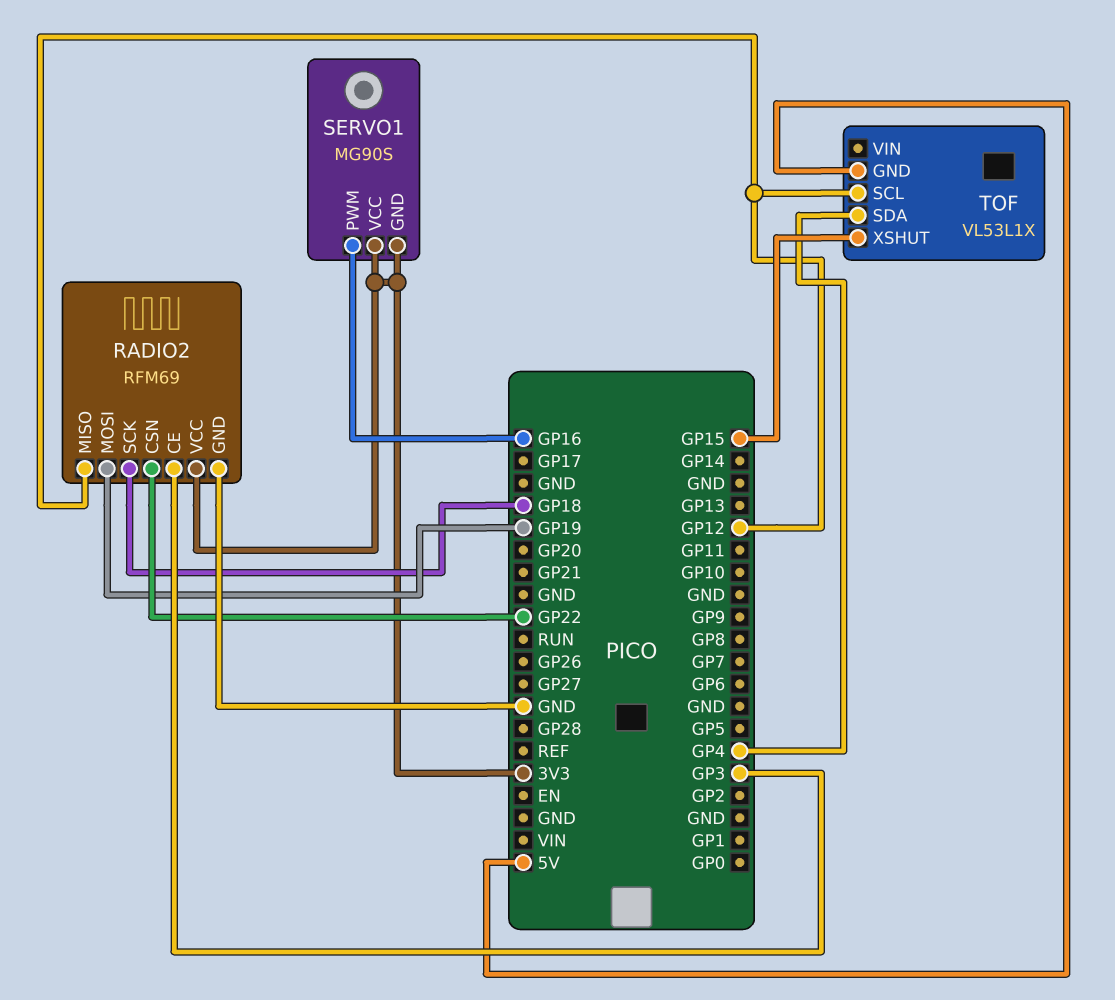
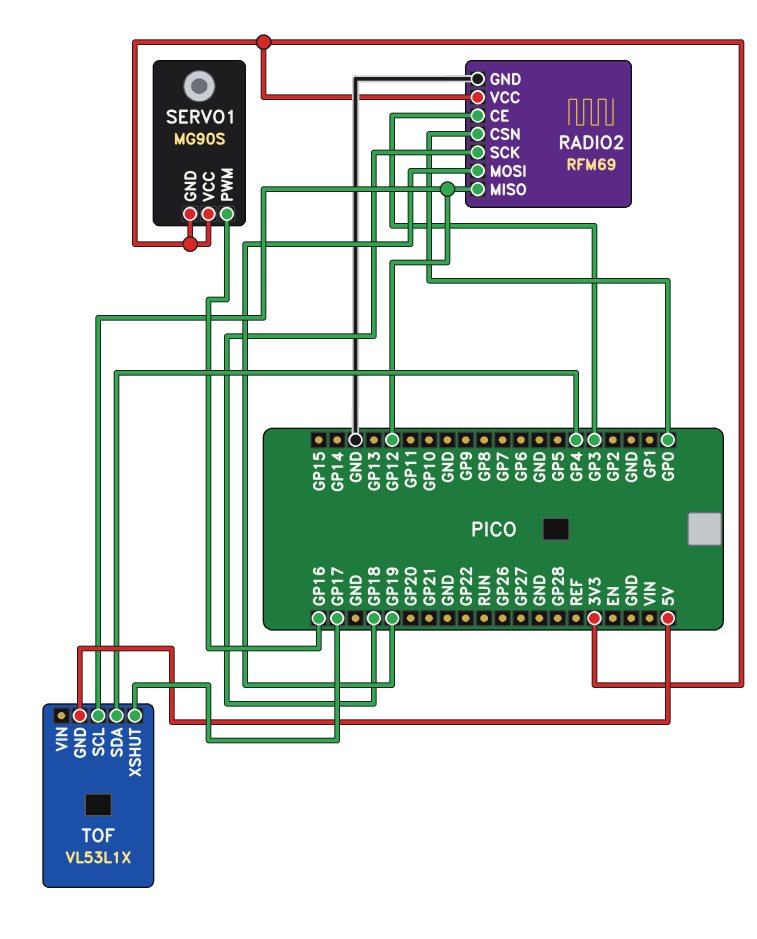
RADIO2 pin CSN: GP22 -> GP0
TOF pin XSHUT: GP15 -> GP17

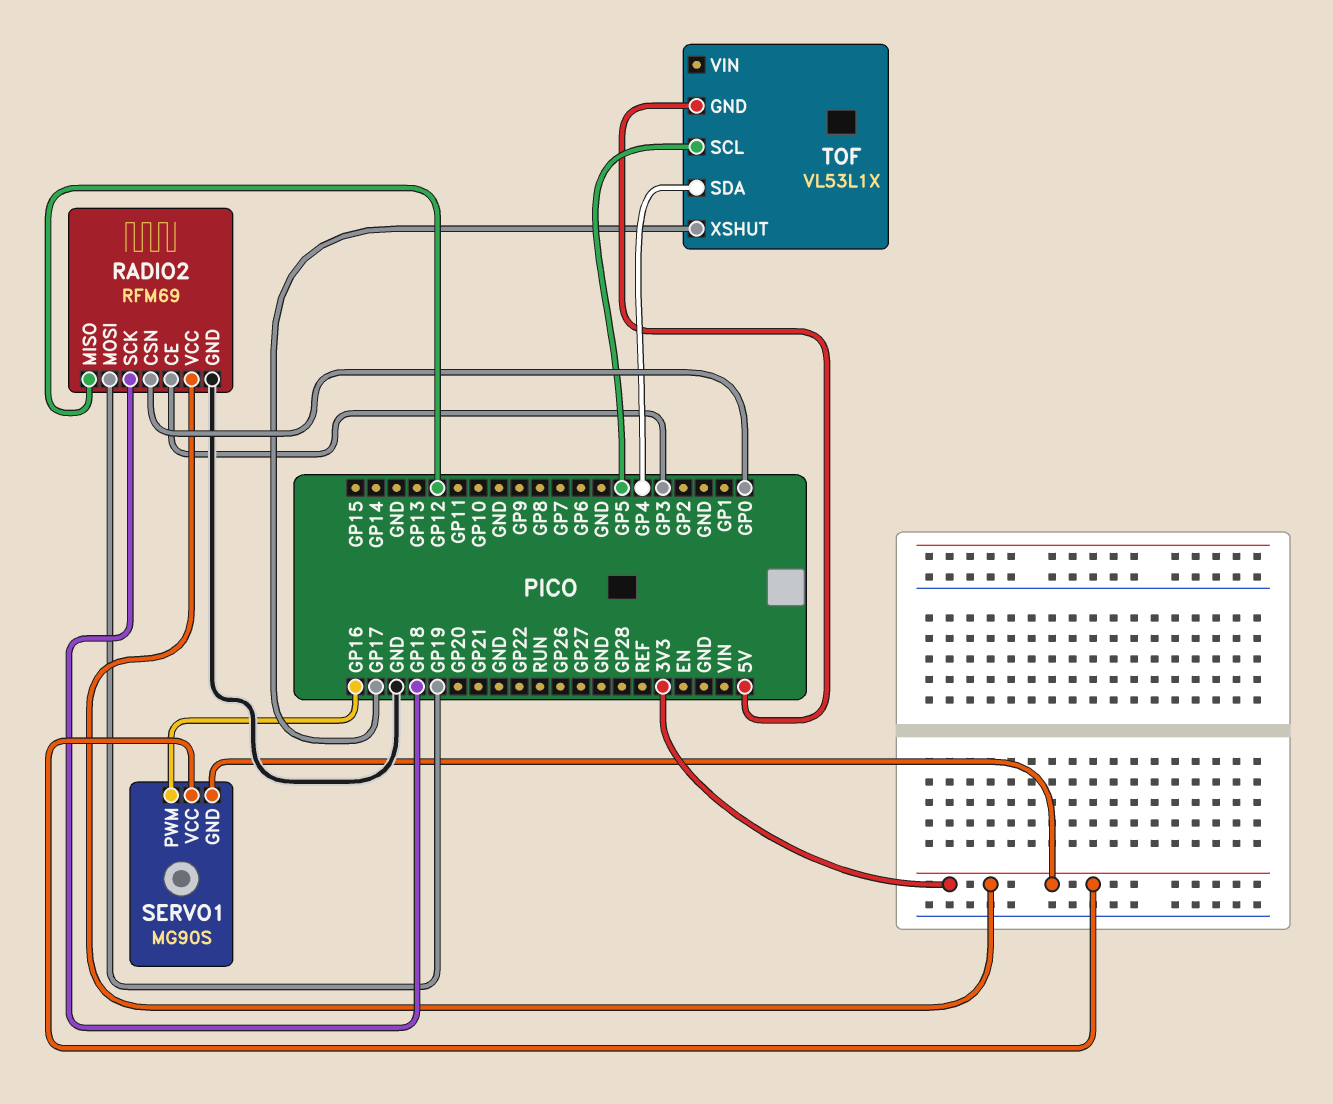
TOF pin SCL: GP12 -> GP5

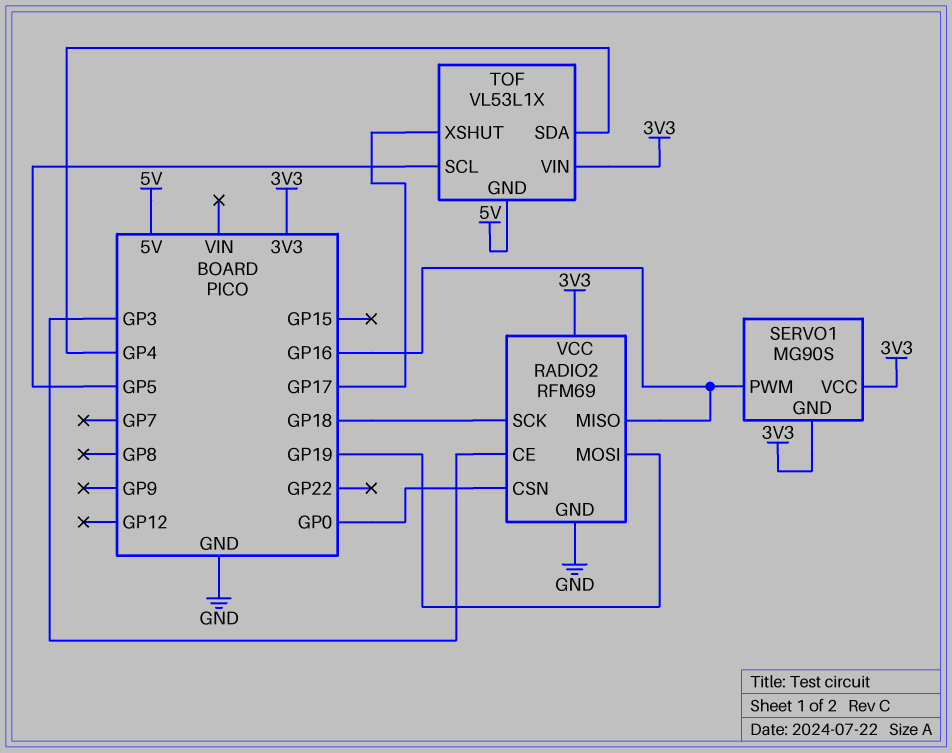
RADIO2 pin MISO: GP12 -> GP16
TOF pin VIN: none -> 3V3

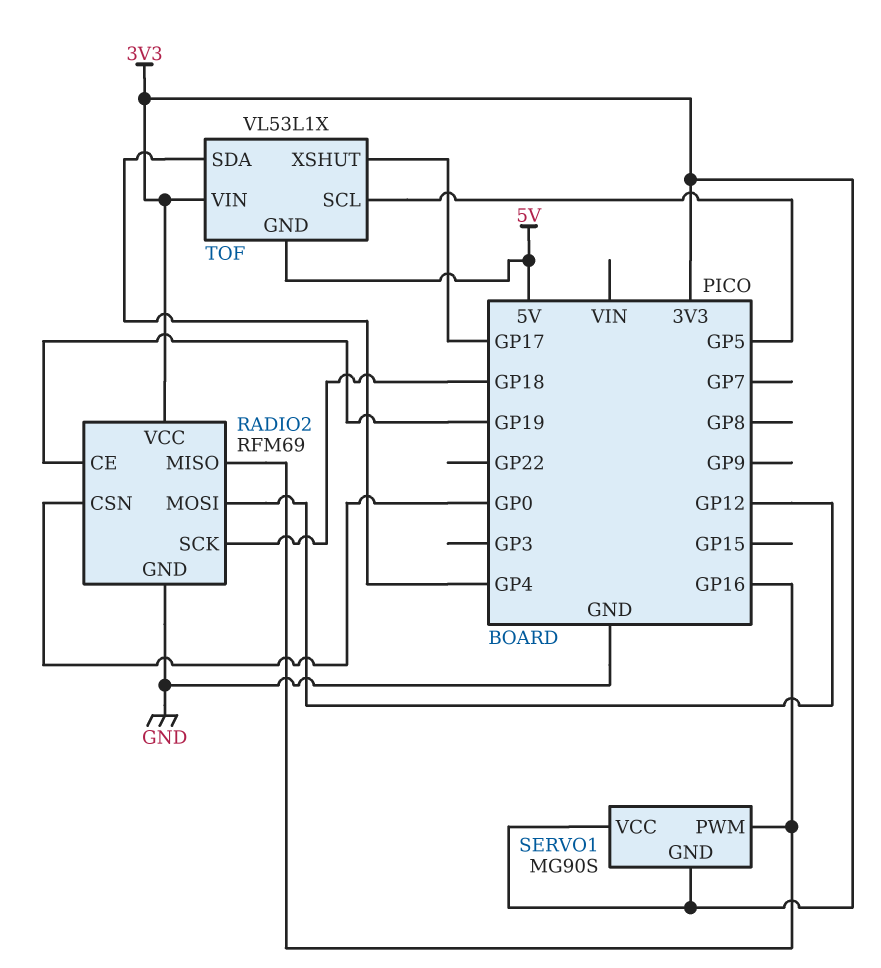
RADIO2 pin CE: GP3 -> GP19
RADIO2 pin MOSI: GP19 -> GP12

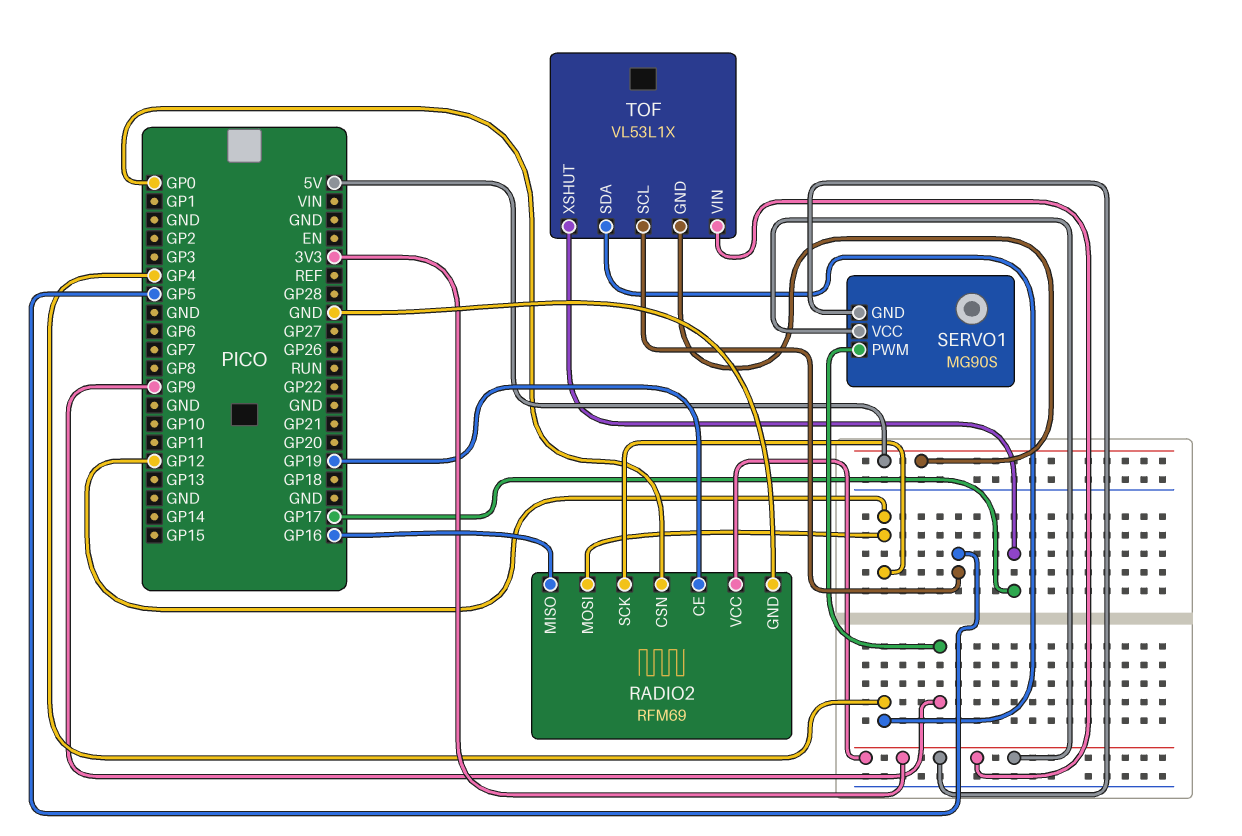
RADIO2 pin SCK: GP18 -> GP12
SERVO1 pin PWM: GP16 -> GP9

